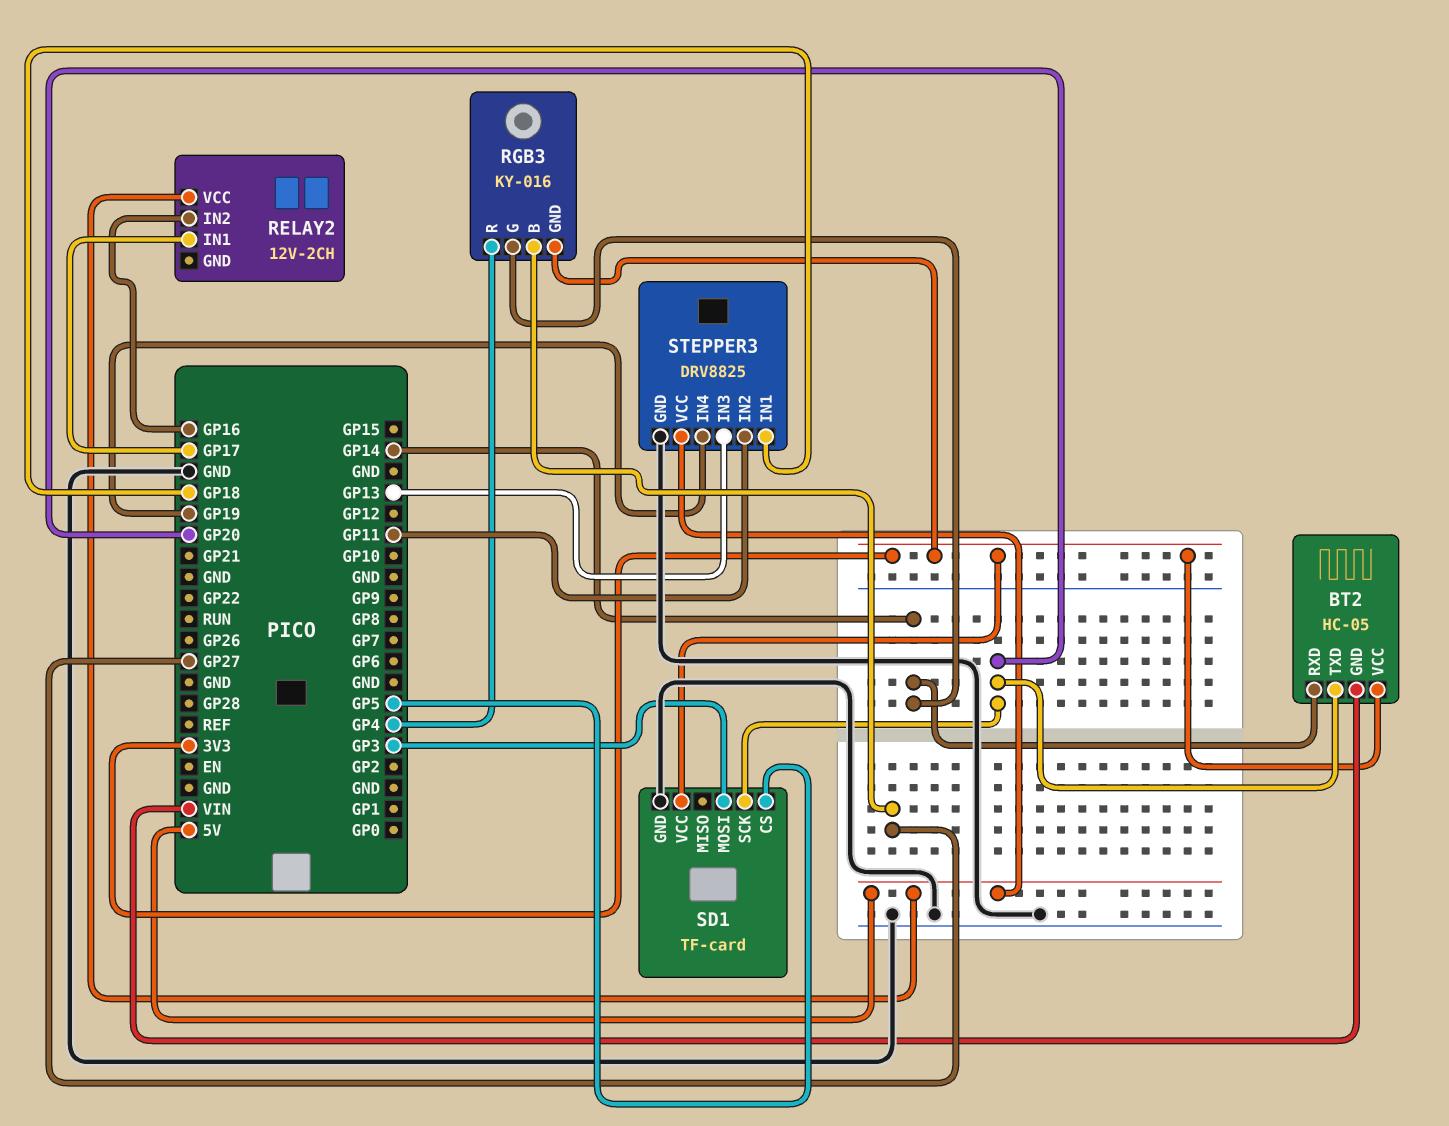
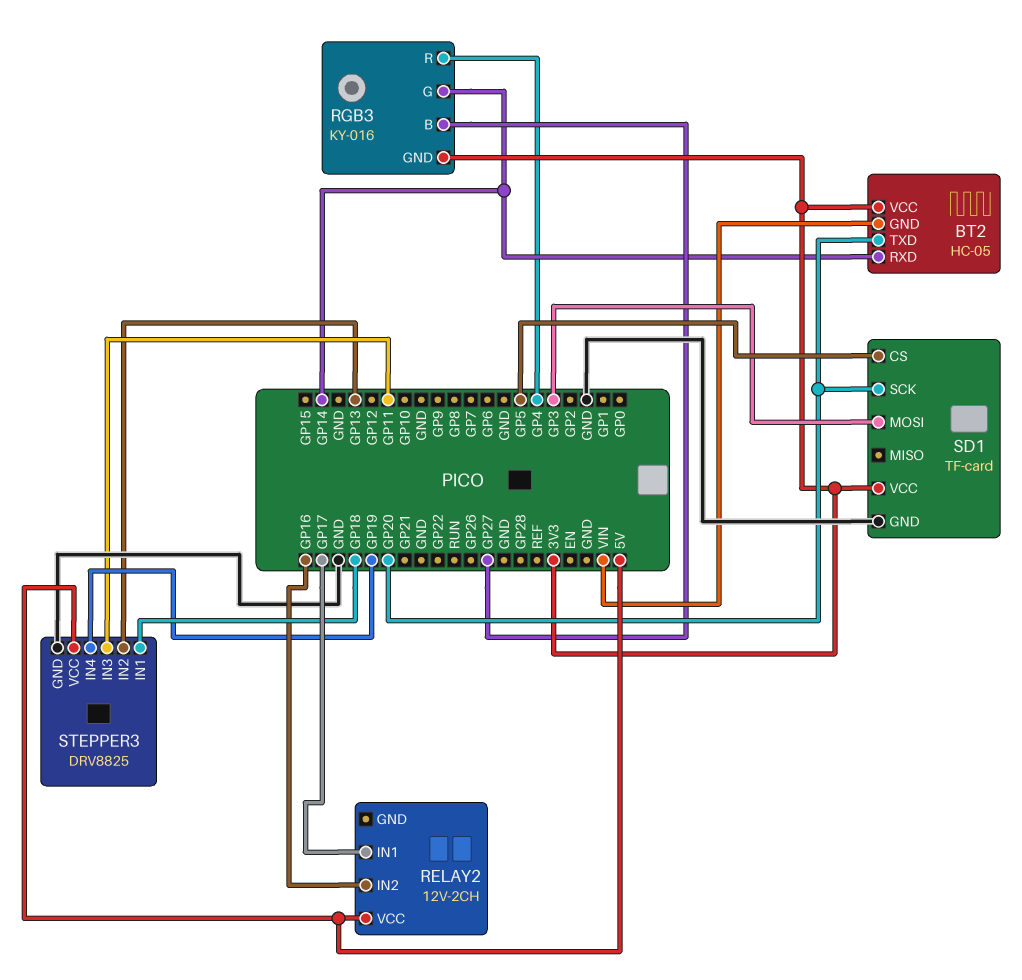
STEPPER3 pin IN2: GP11 -> GP13
STEPPER3 pin IN3: GP13 -> GP11

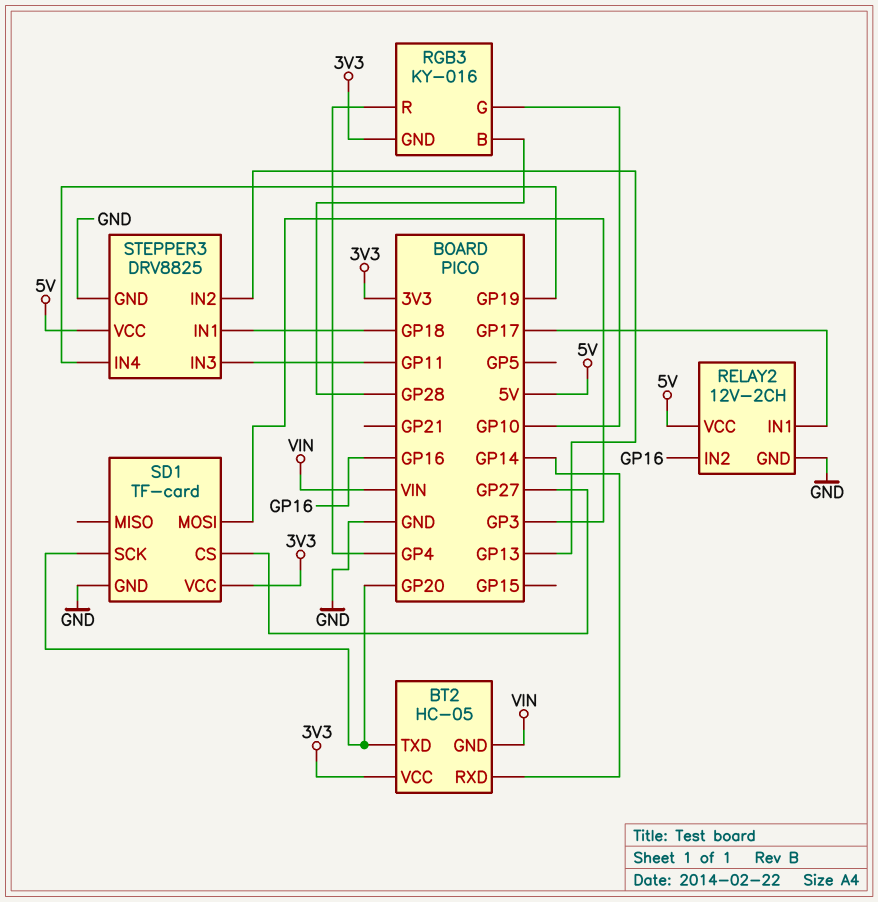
RELAY2 pin GND: none -> GND
RGB3 pin B: GP27 -> GP28
RGB3 pin G: GP14 -> GP10
SD1 pin CS: GP5 -> GP27

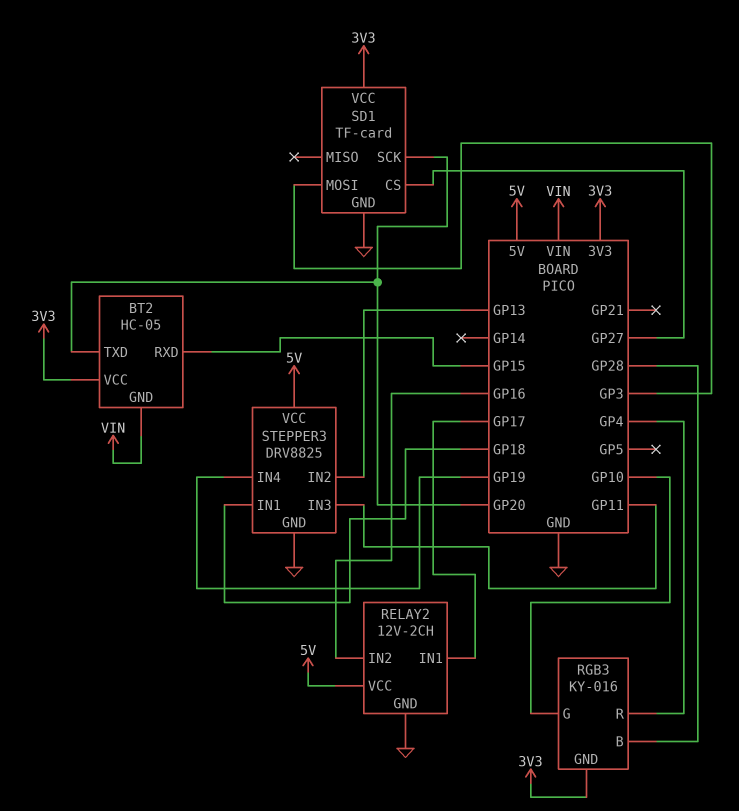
BT2 pin RXD: GP14 -> GP15

